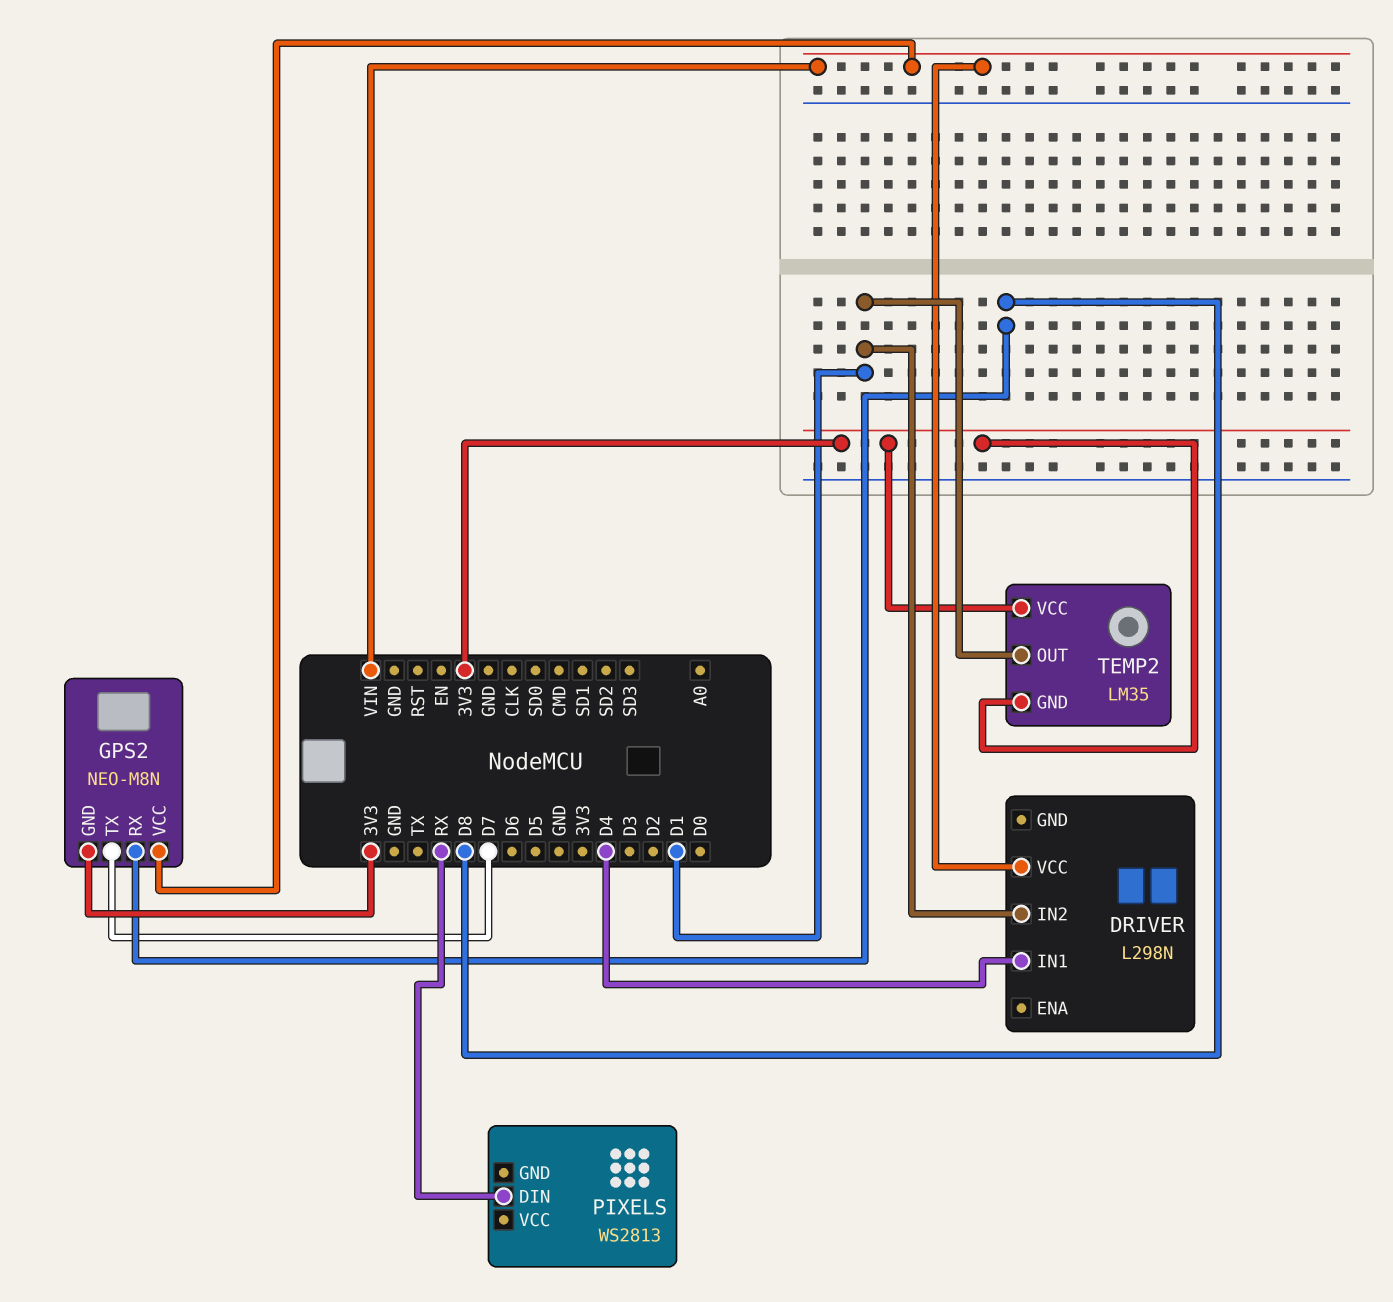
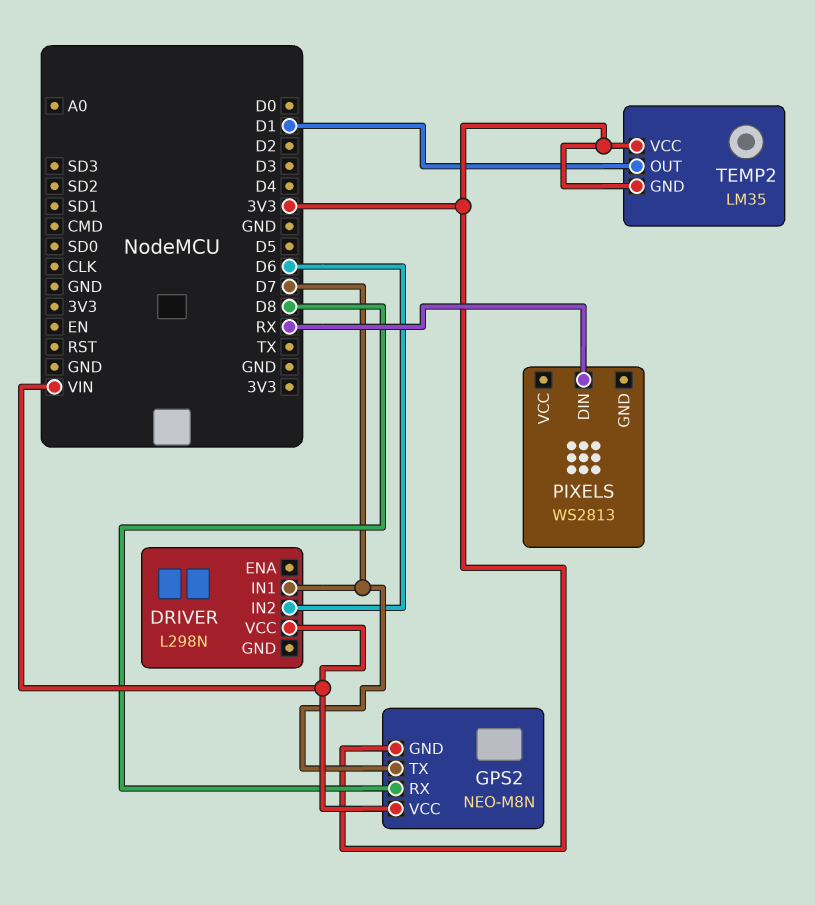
DRIVER pin IN1: D4 -> D7
DRIVER pin IN2: D1 -> D6

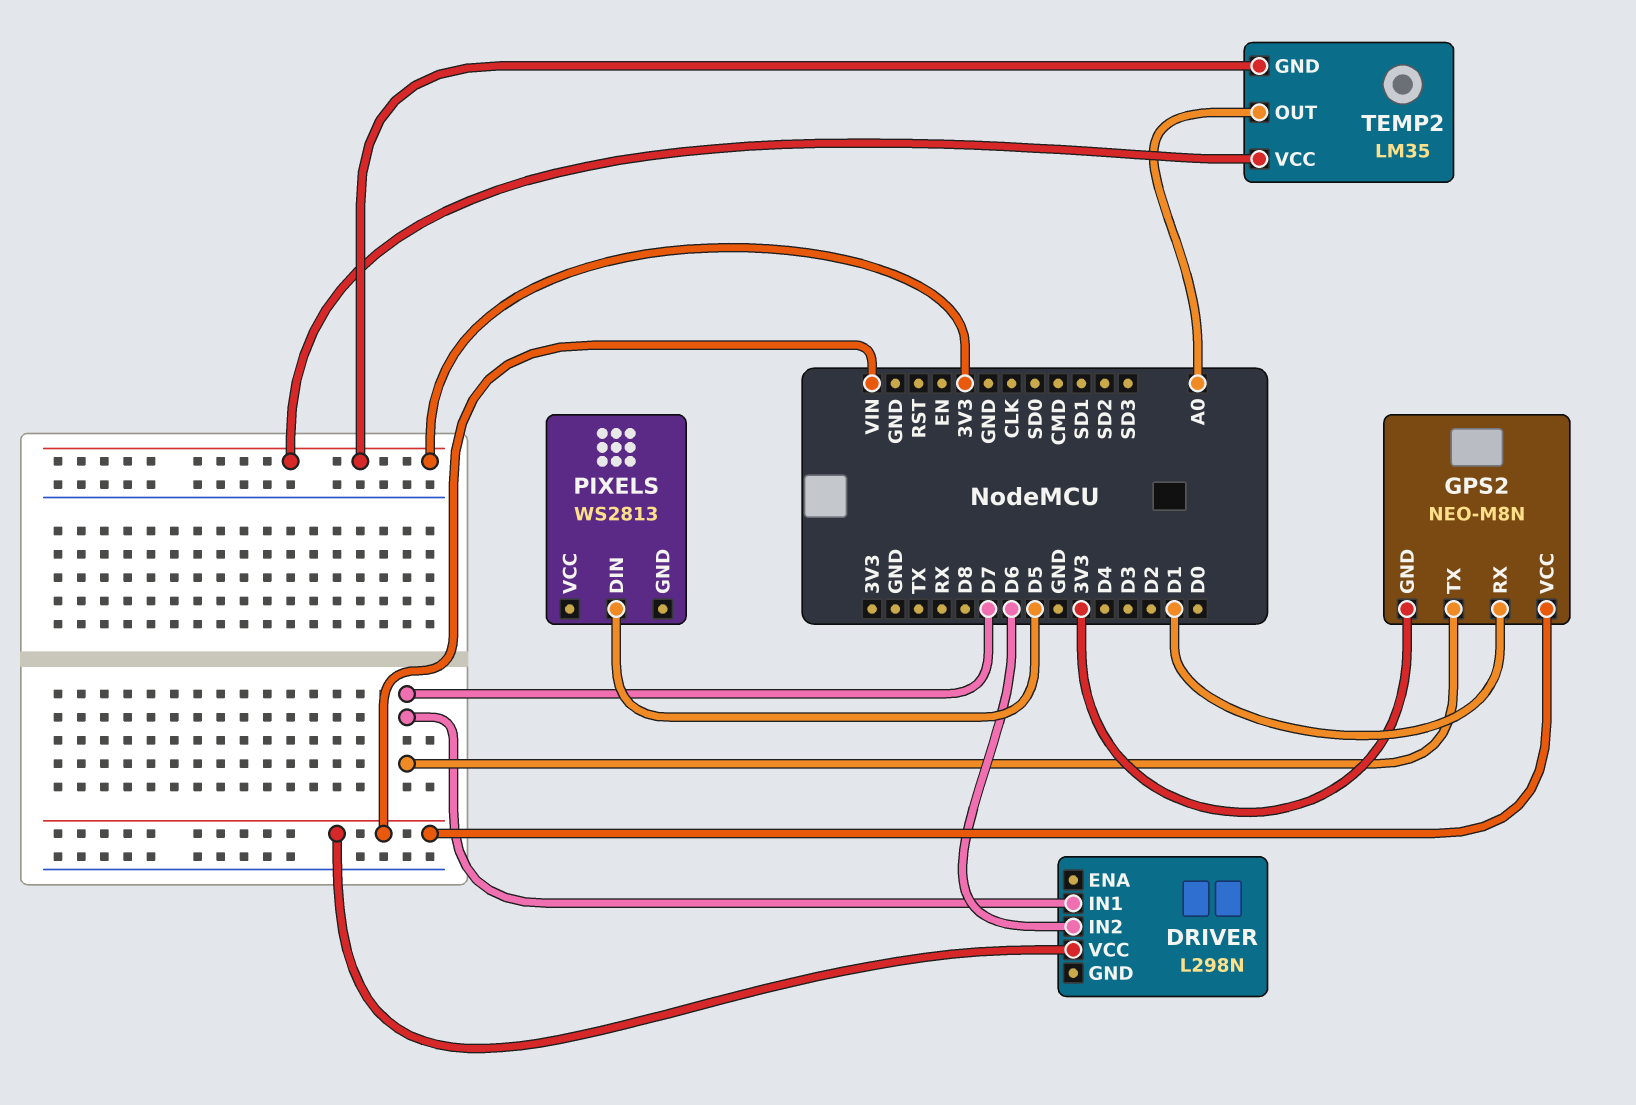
GPS2 pin RX: D8 -> D1
PIXELS pin DIN: RX -> D5
TEMP2 pin OUT: D1 -> A0

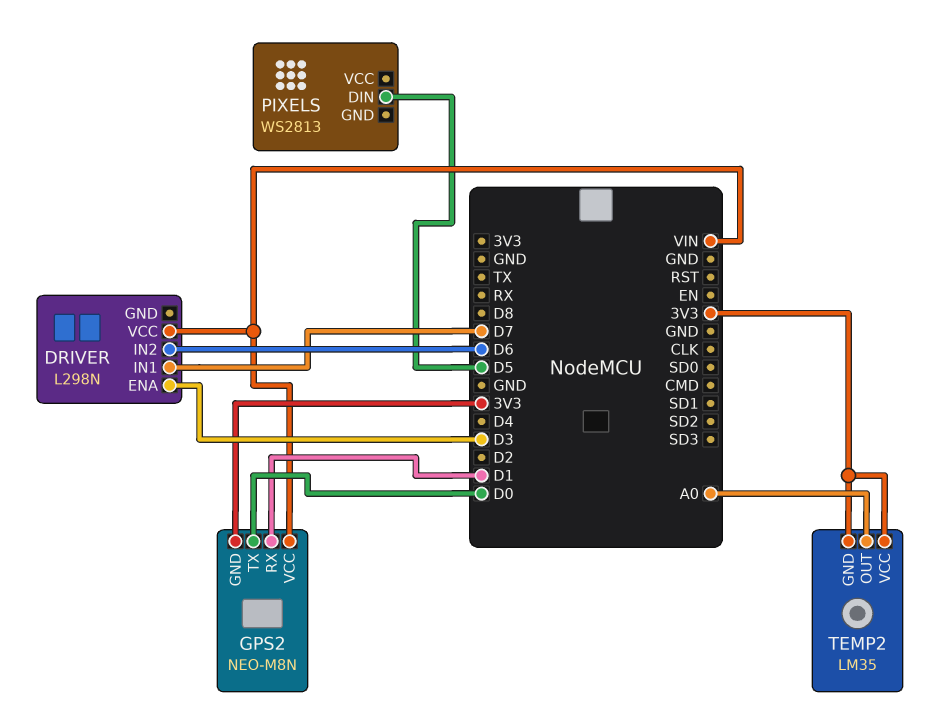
DRIVER pin ENA: none -> D3
GPS2 pin TX: D7 -> D0

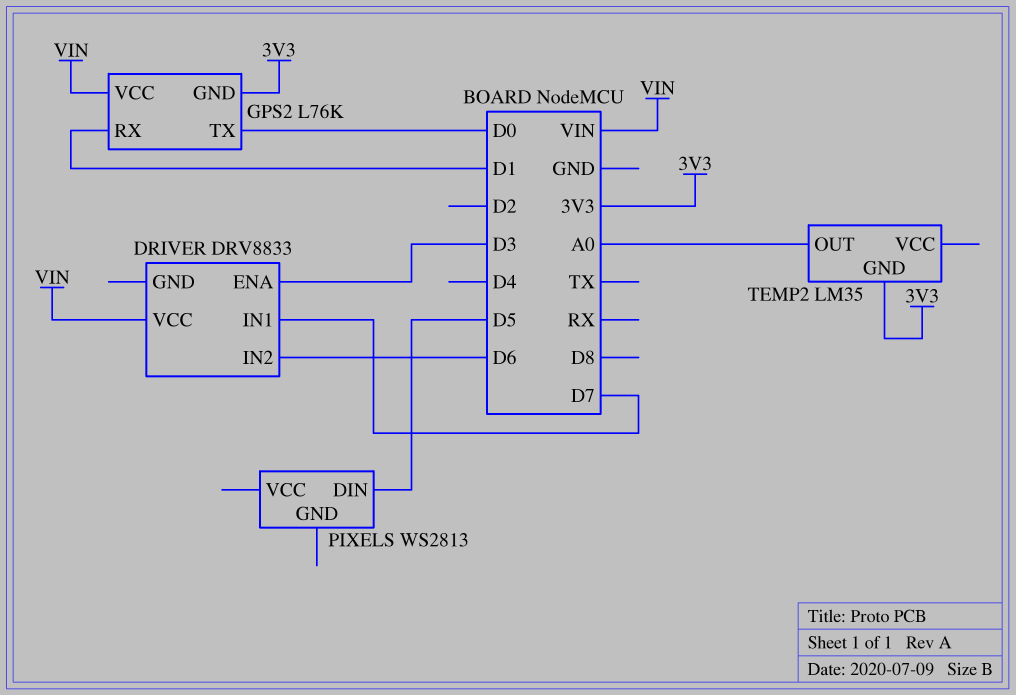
DRIVER: L298N -> DRV8833
GPS2: NEO-M8N -> L76K
TEMP2 pin VCC: 3V3 -> none

